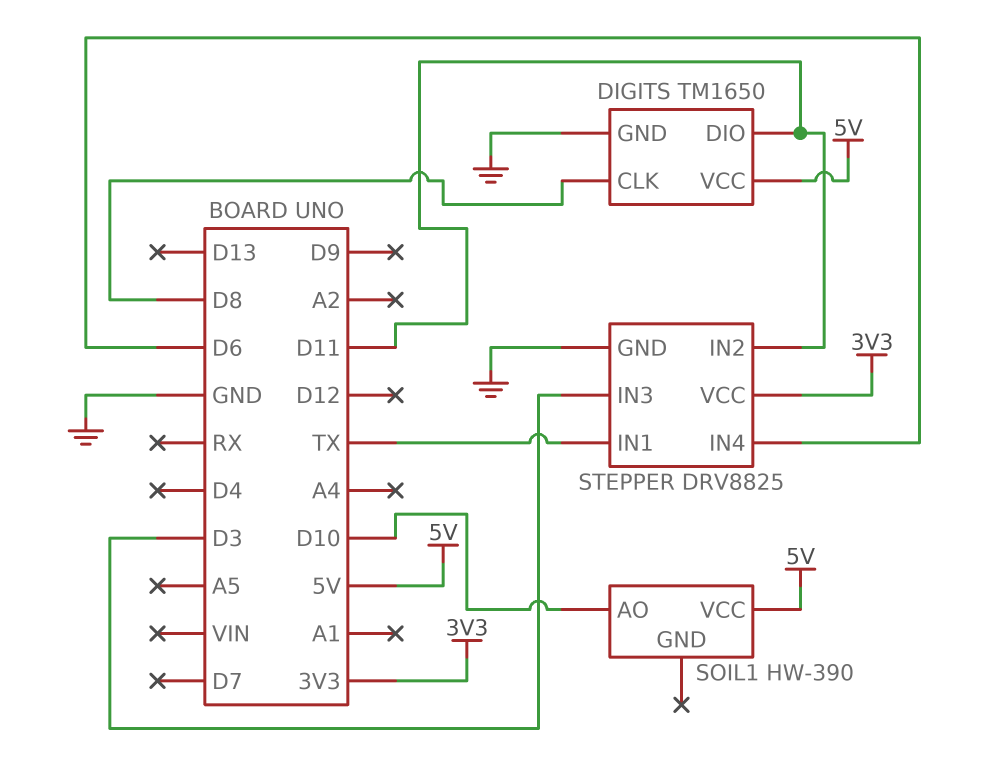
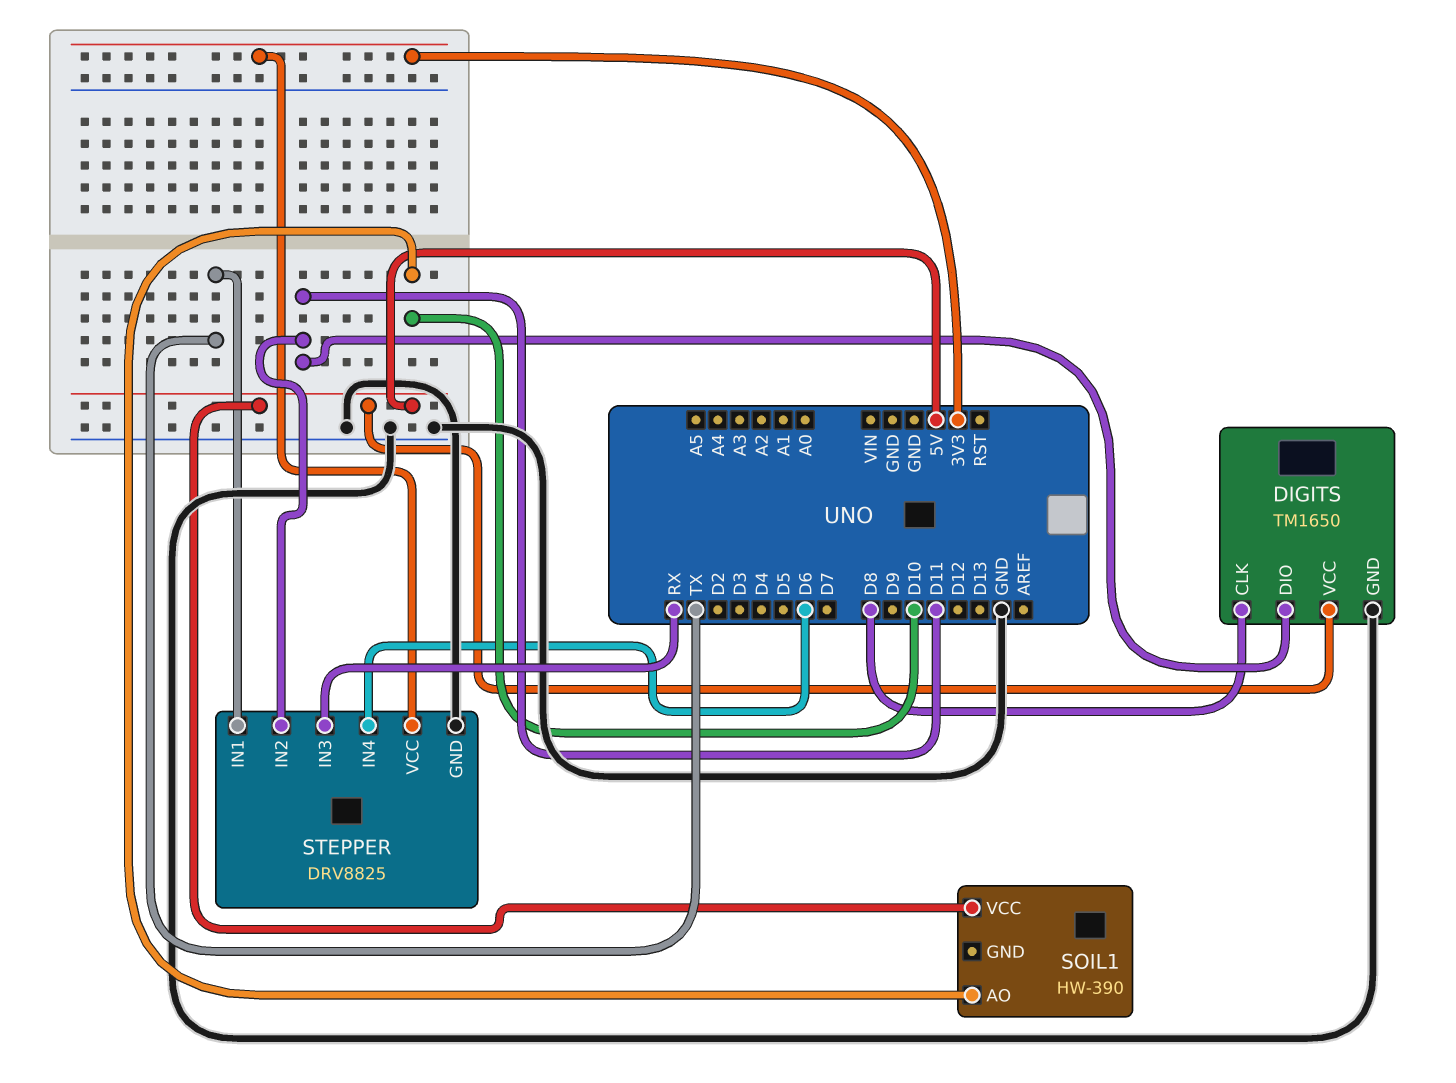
STEPPER pin IN3: D3 -> RX

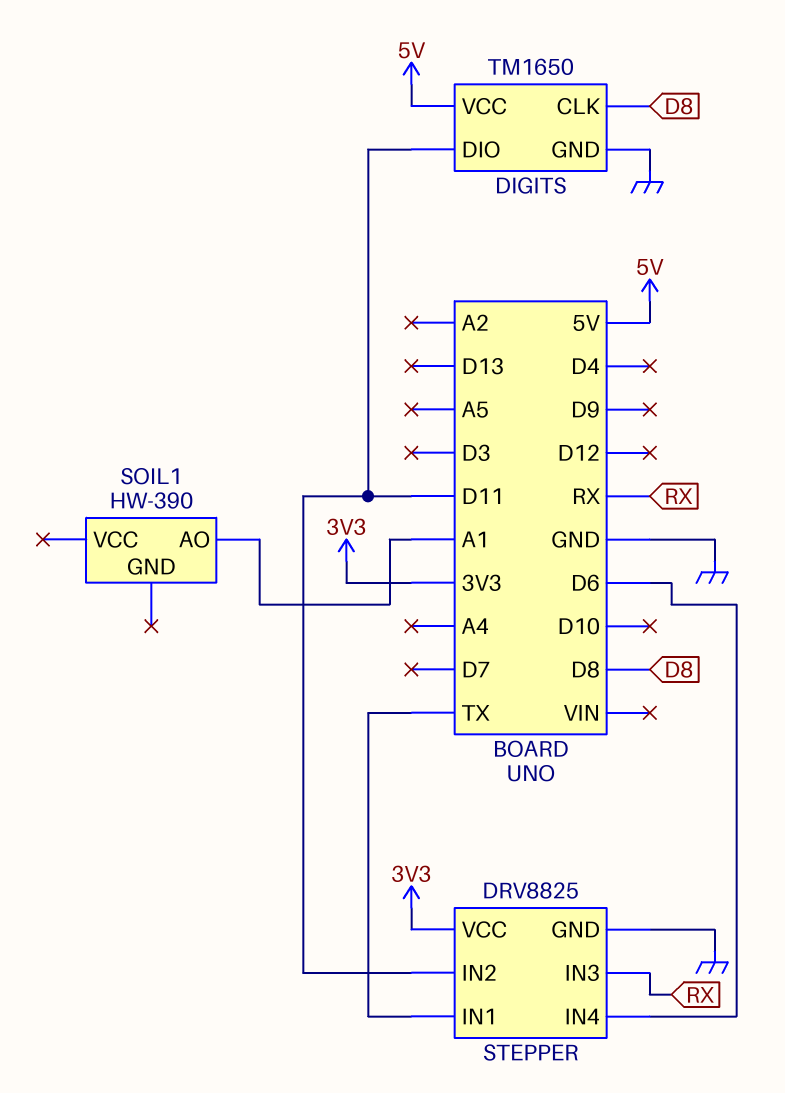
SOIL1 pin AO: D10 -> A1
SOIL1 pin VCC: 5V -> none

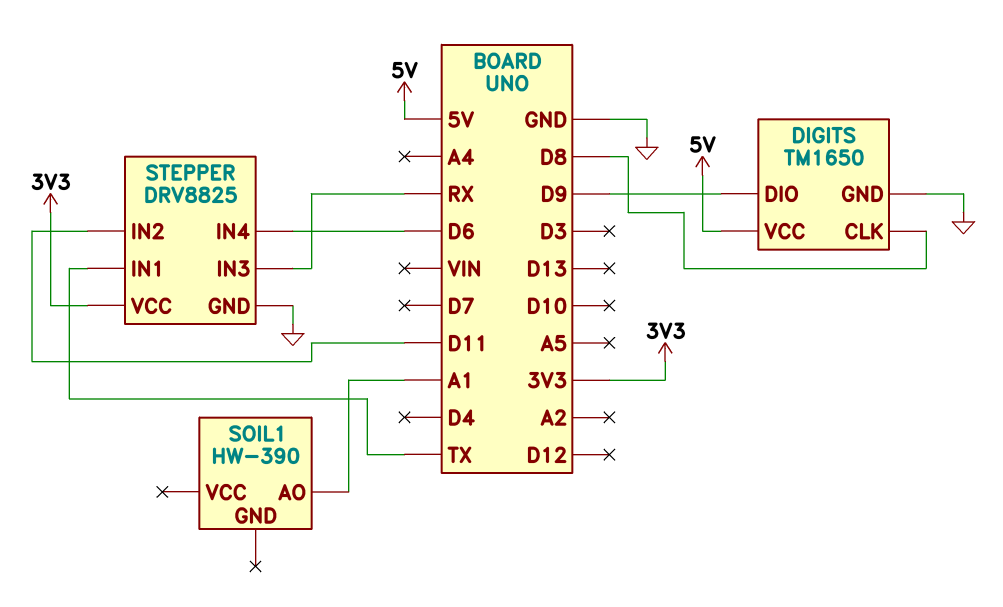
DIGITS pin DIO: D11 -> D9

